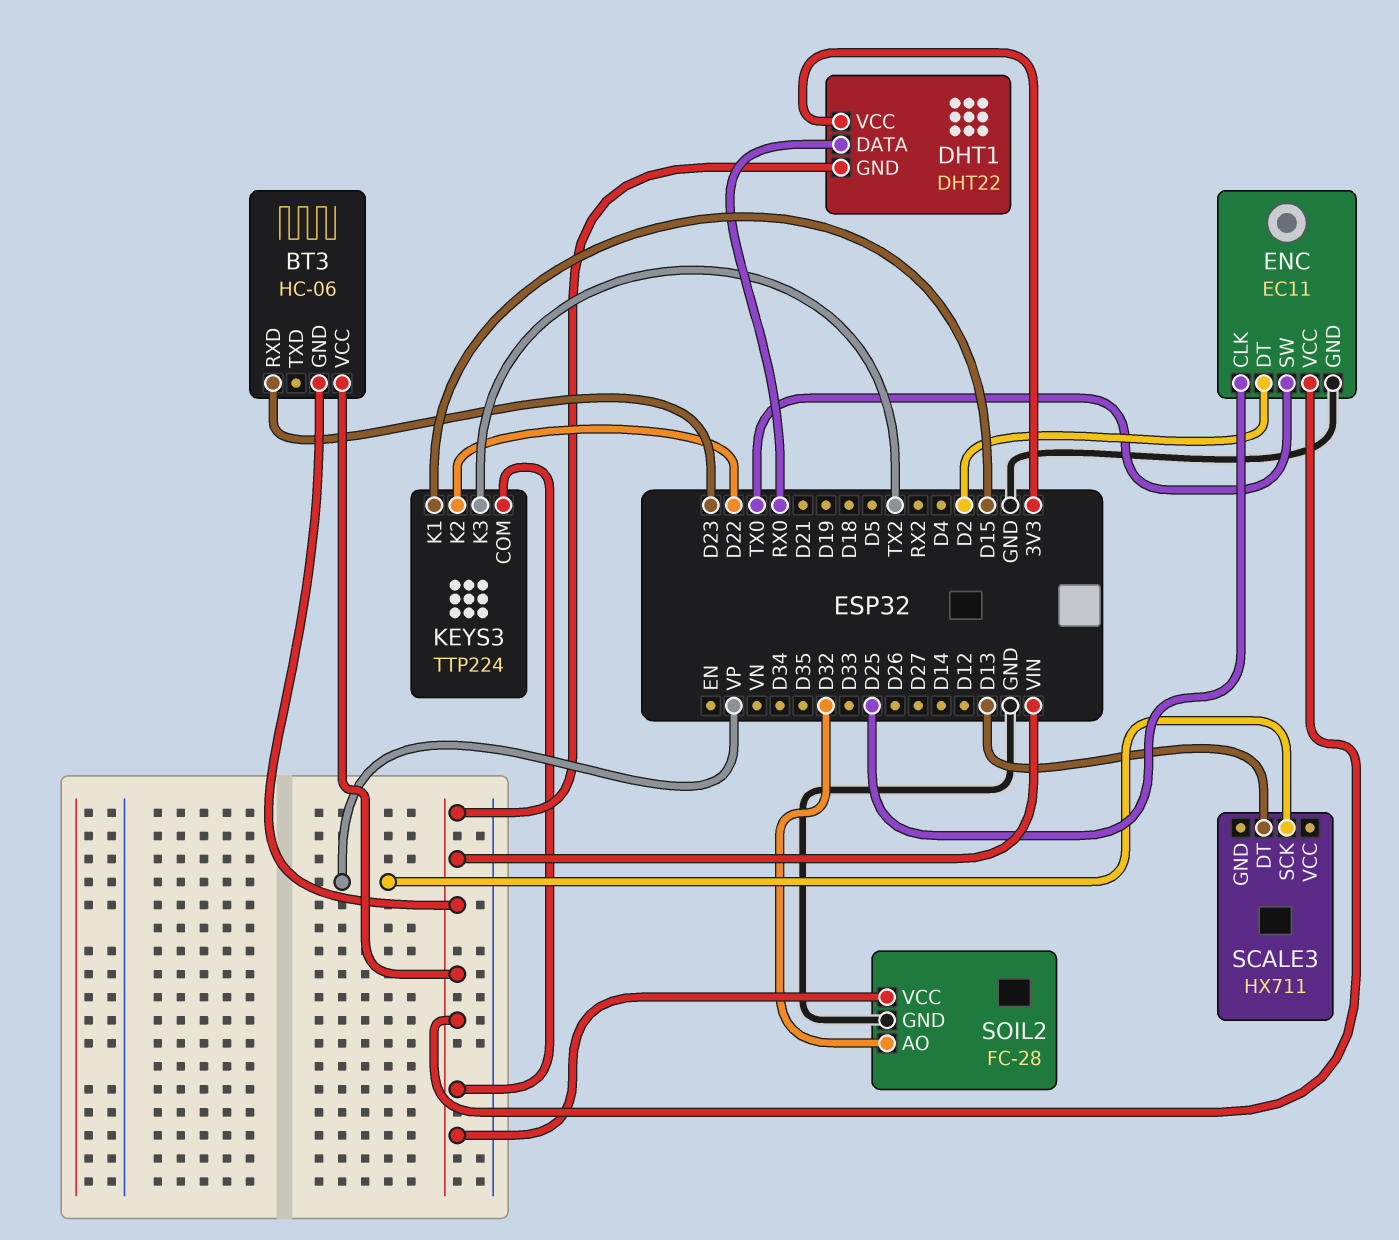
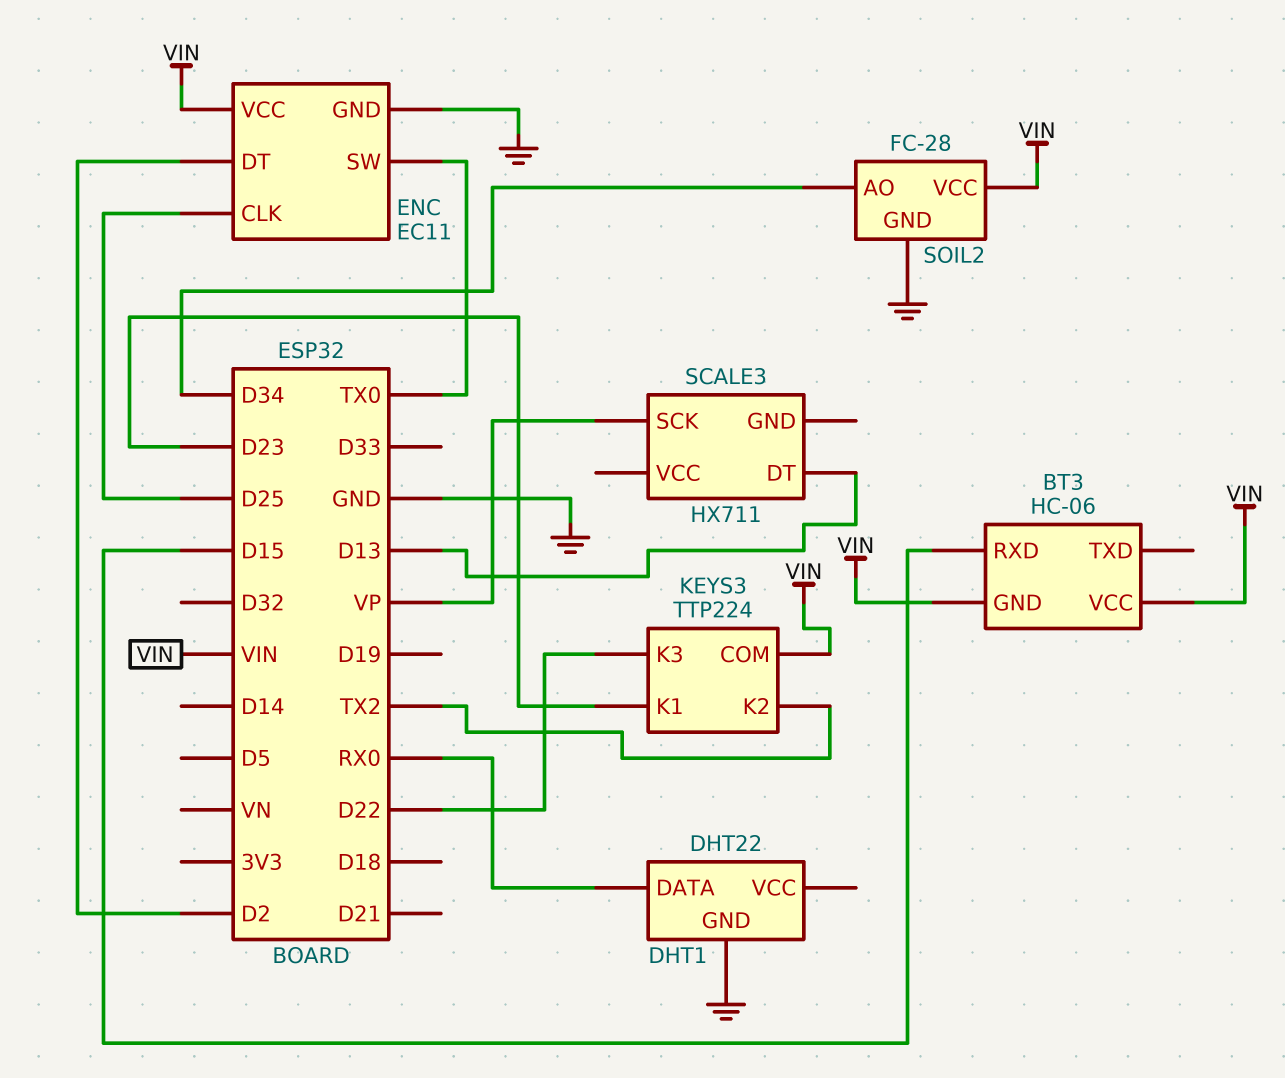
BT3 pin RXD: D23 -> D15
DHT1 pin GND: VIN -> GND
DHT1 pin VCC: 3V3 -> none
KEYS3 pin K1: D15 -> D23
KEYS3 pin K2: D22 -> TX2
KEYS3 pin K3: TX2 -> D22
SOIL2 pin AO: D32 -> D34

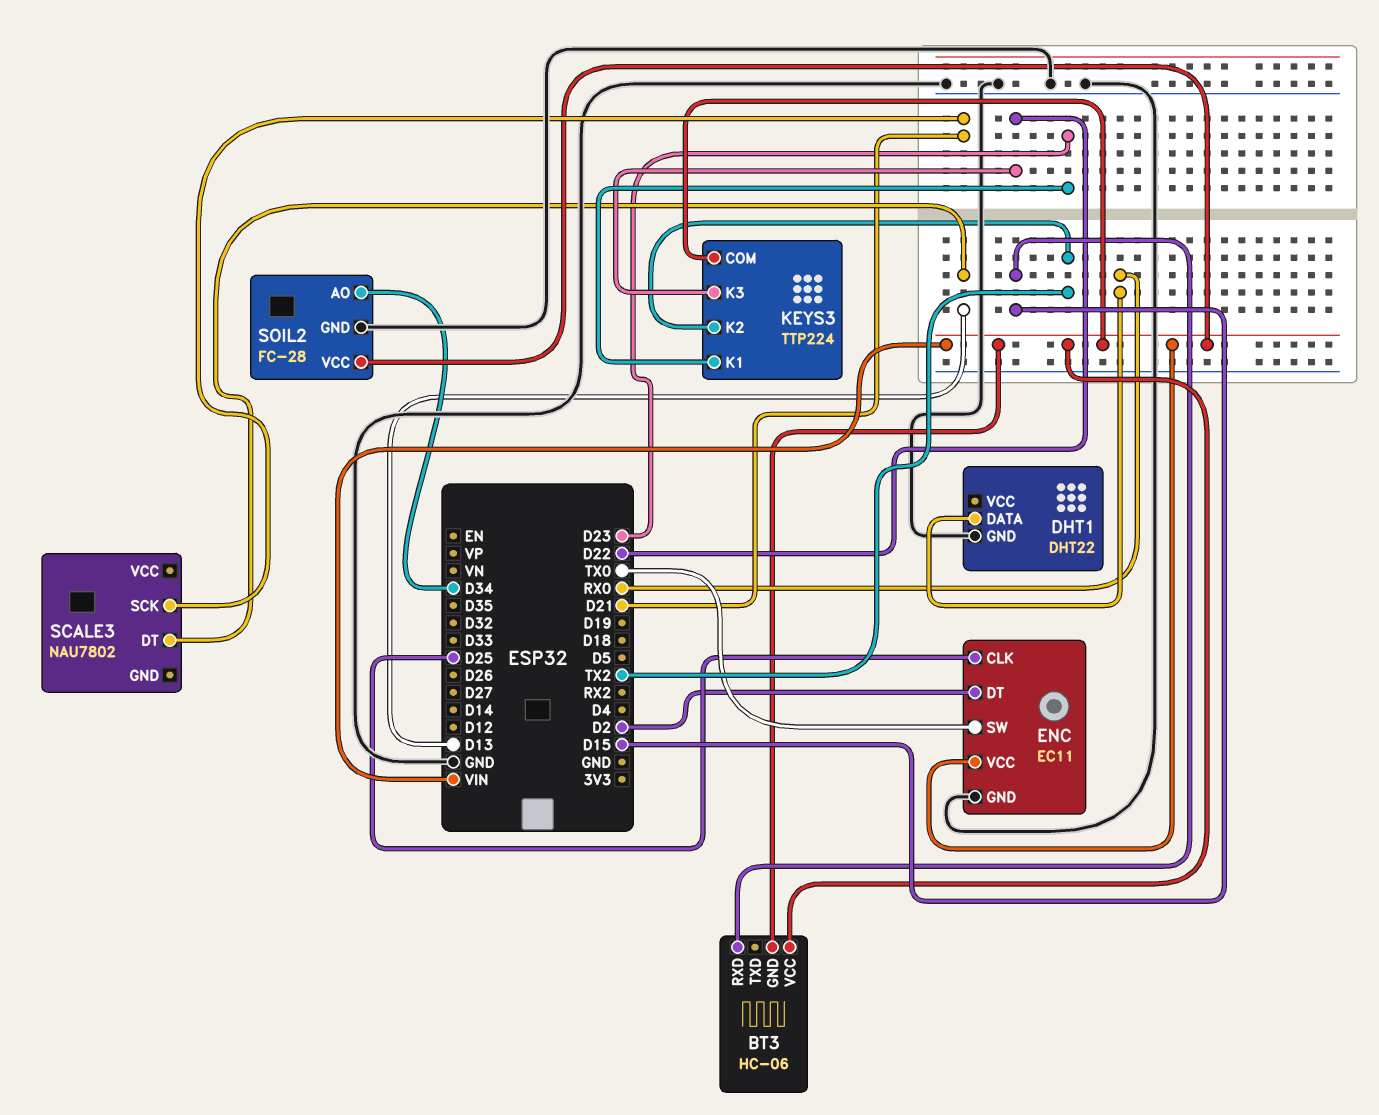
SCALE3: HX711 -> NAU7802
SCALE3 pin SCK: VP -> D21

